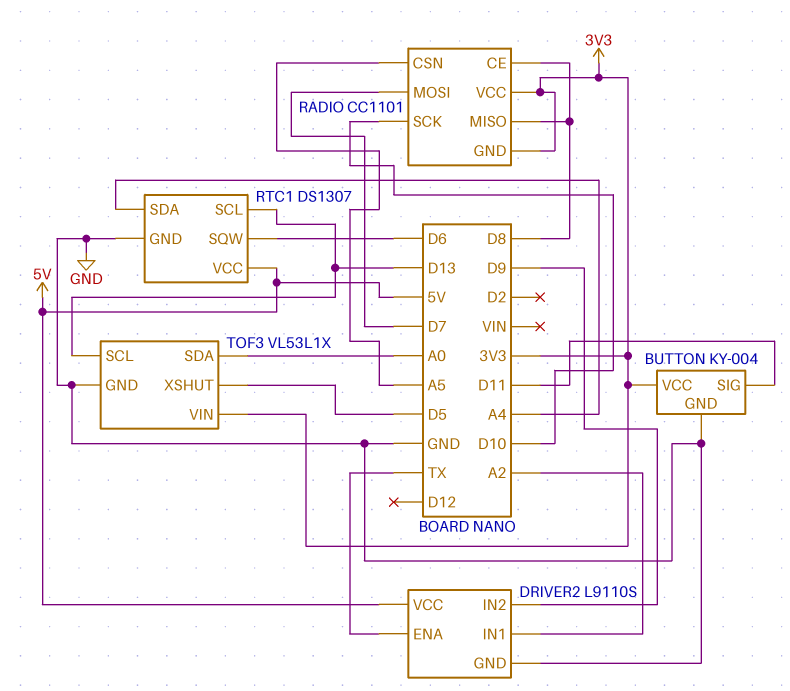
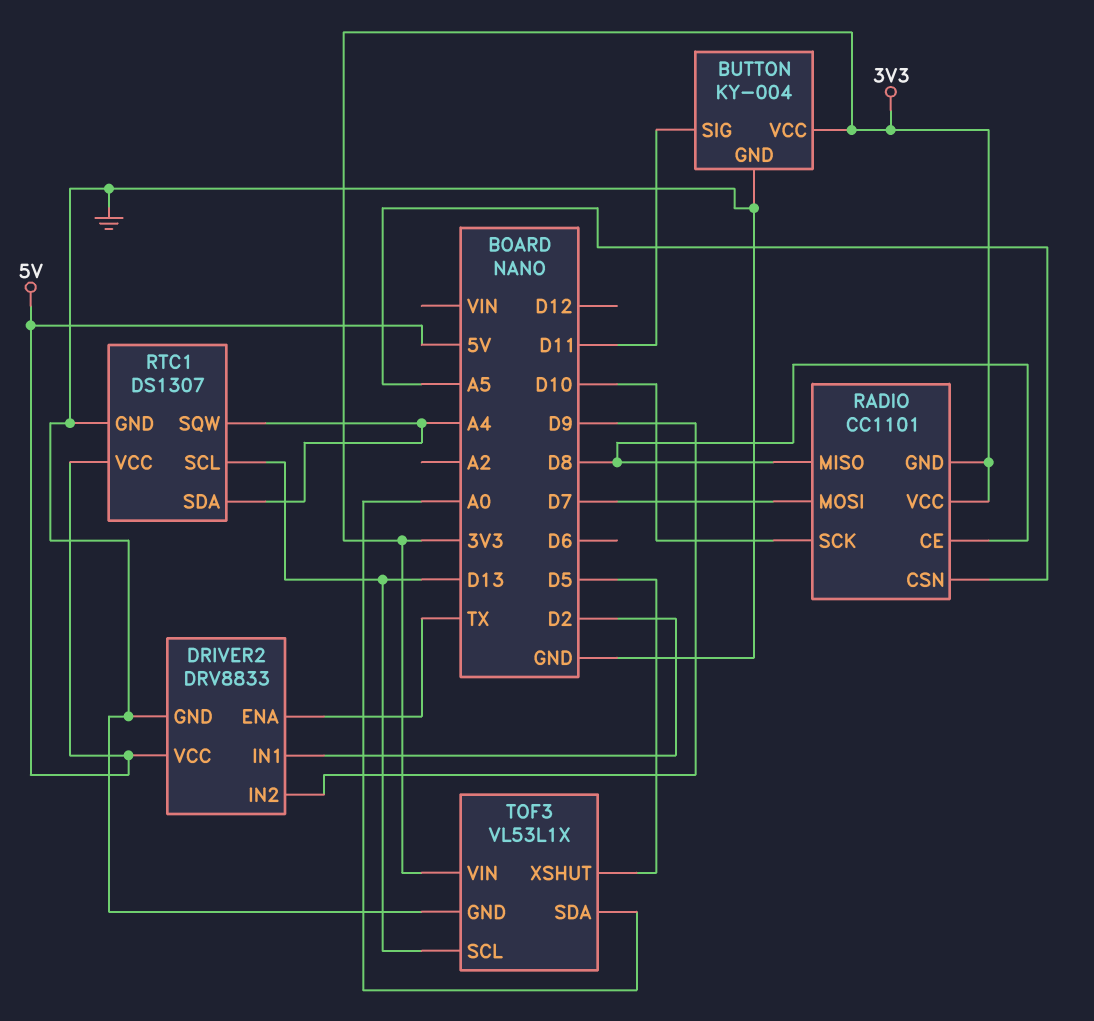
DRIVER2: L9110S -> DRV8833
DRIVER2 pin IN1: A2 -> D2
RTC1 pin SQW: D6 -> A4

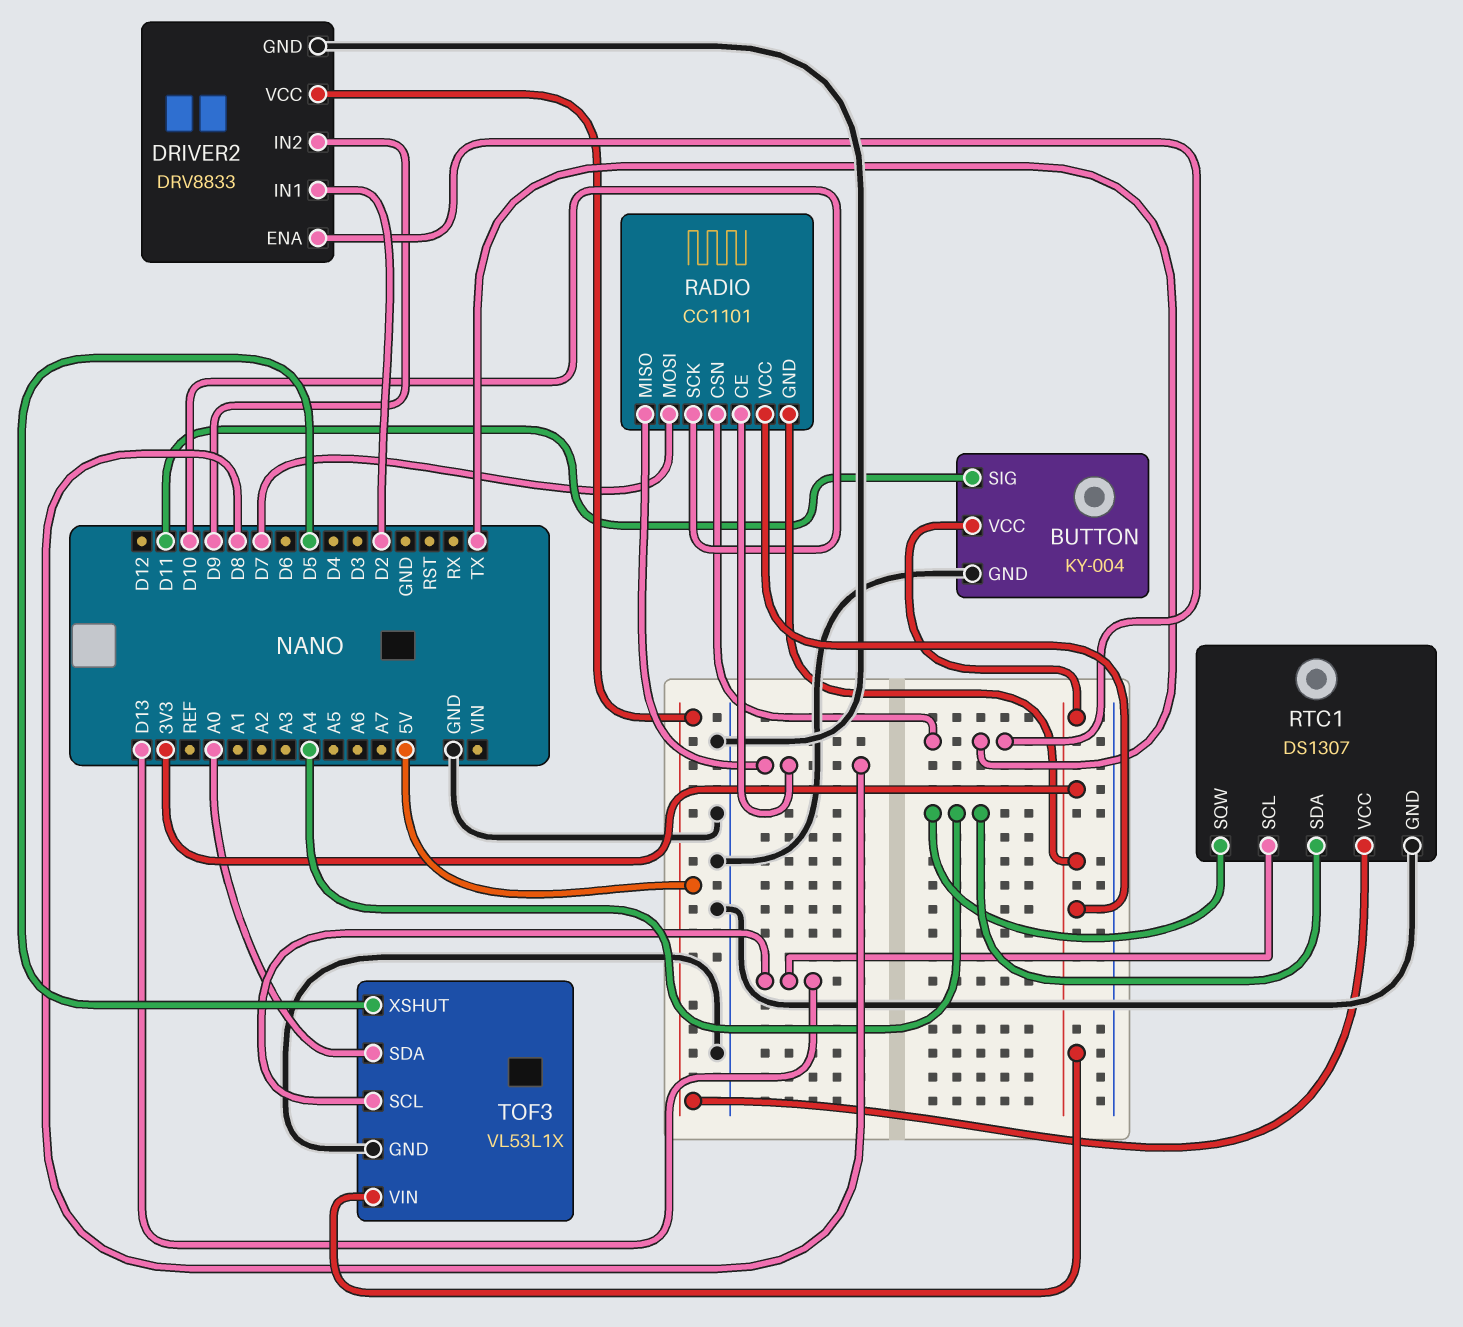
RADIO pin CSN: A5 -> TX

